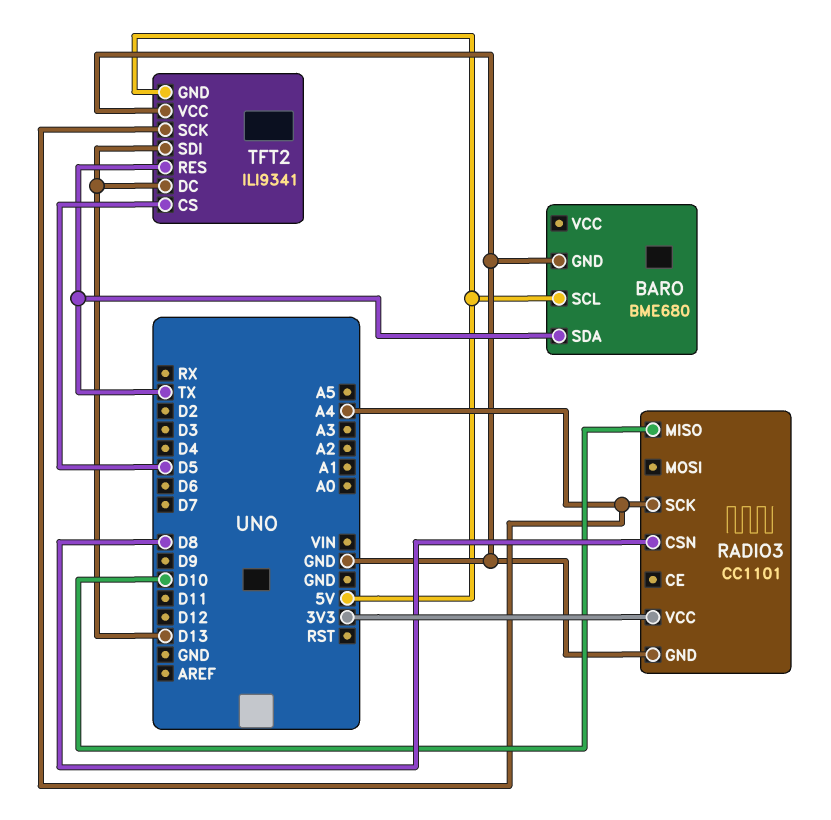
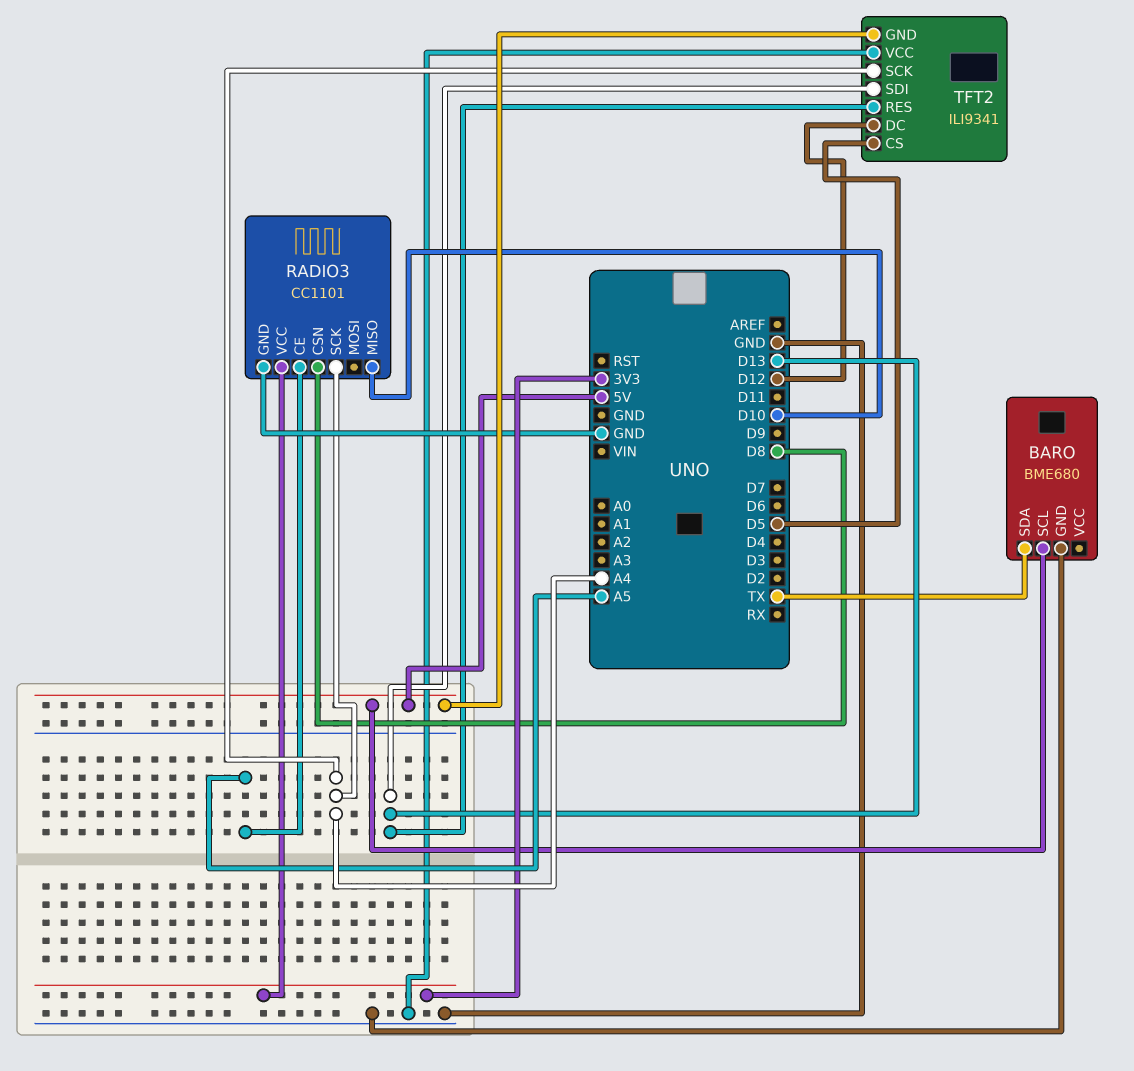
RADIO3 pin CE: none -> A5
TFT2 pin DC: D13 -> D12
TFT2 pin RES: TX -> D13

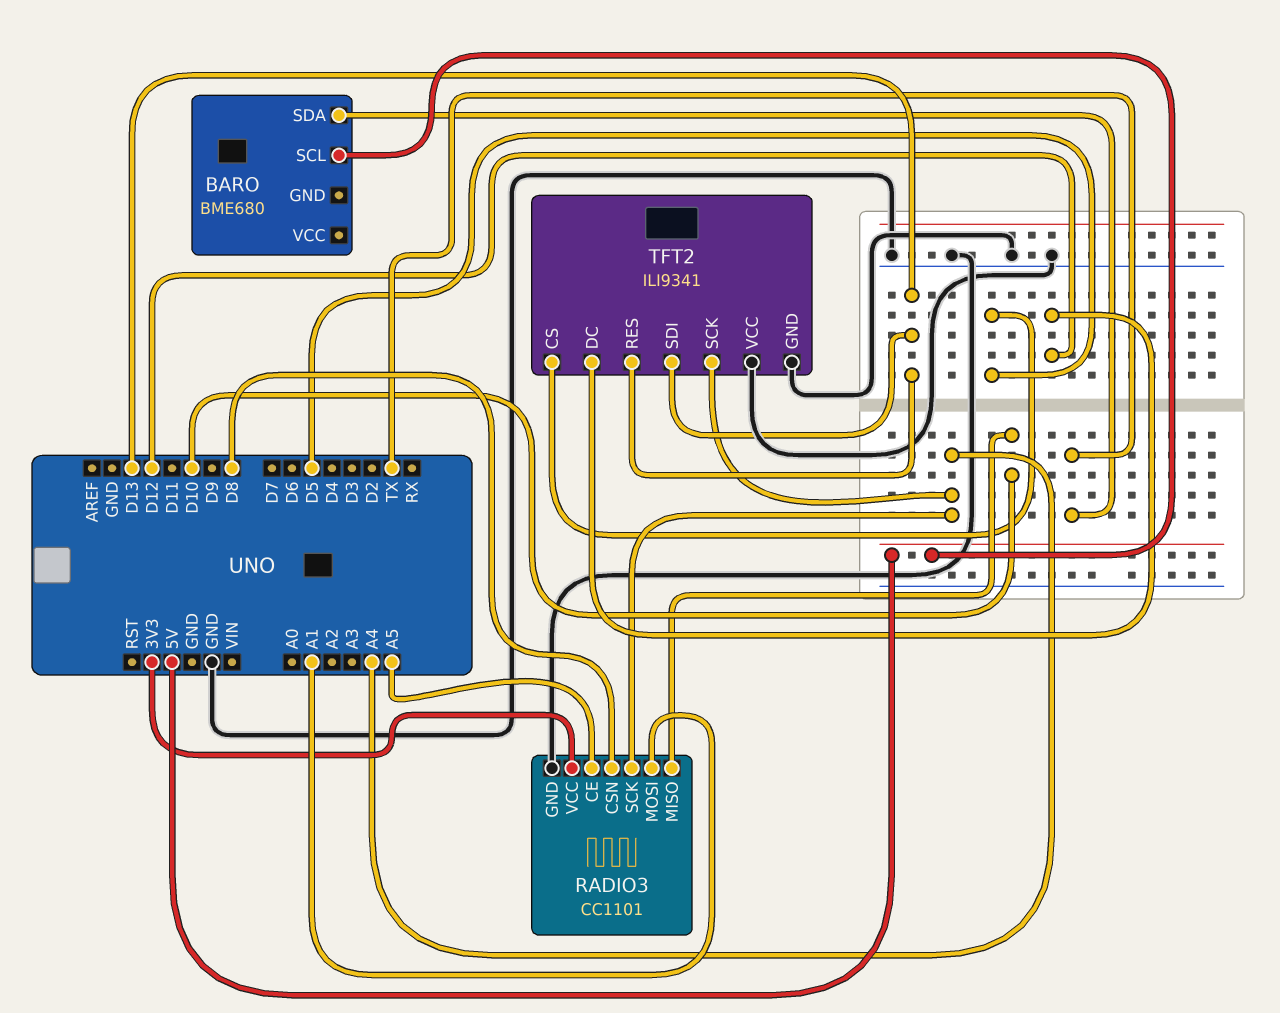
BARO pin GND: GND -> none
RADIO3 pin MOSI: none -> A1
TFT2 pin GND: 5V -> GND

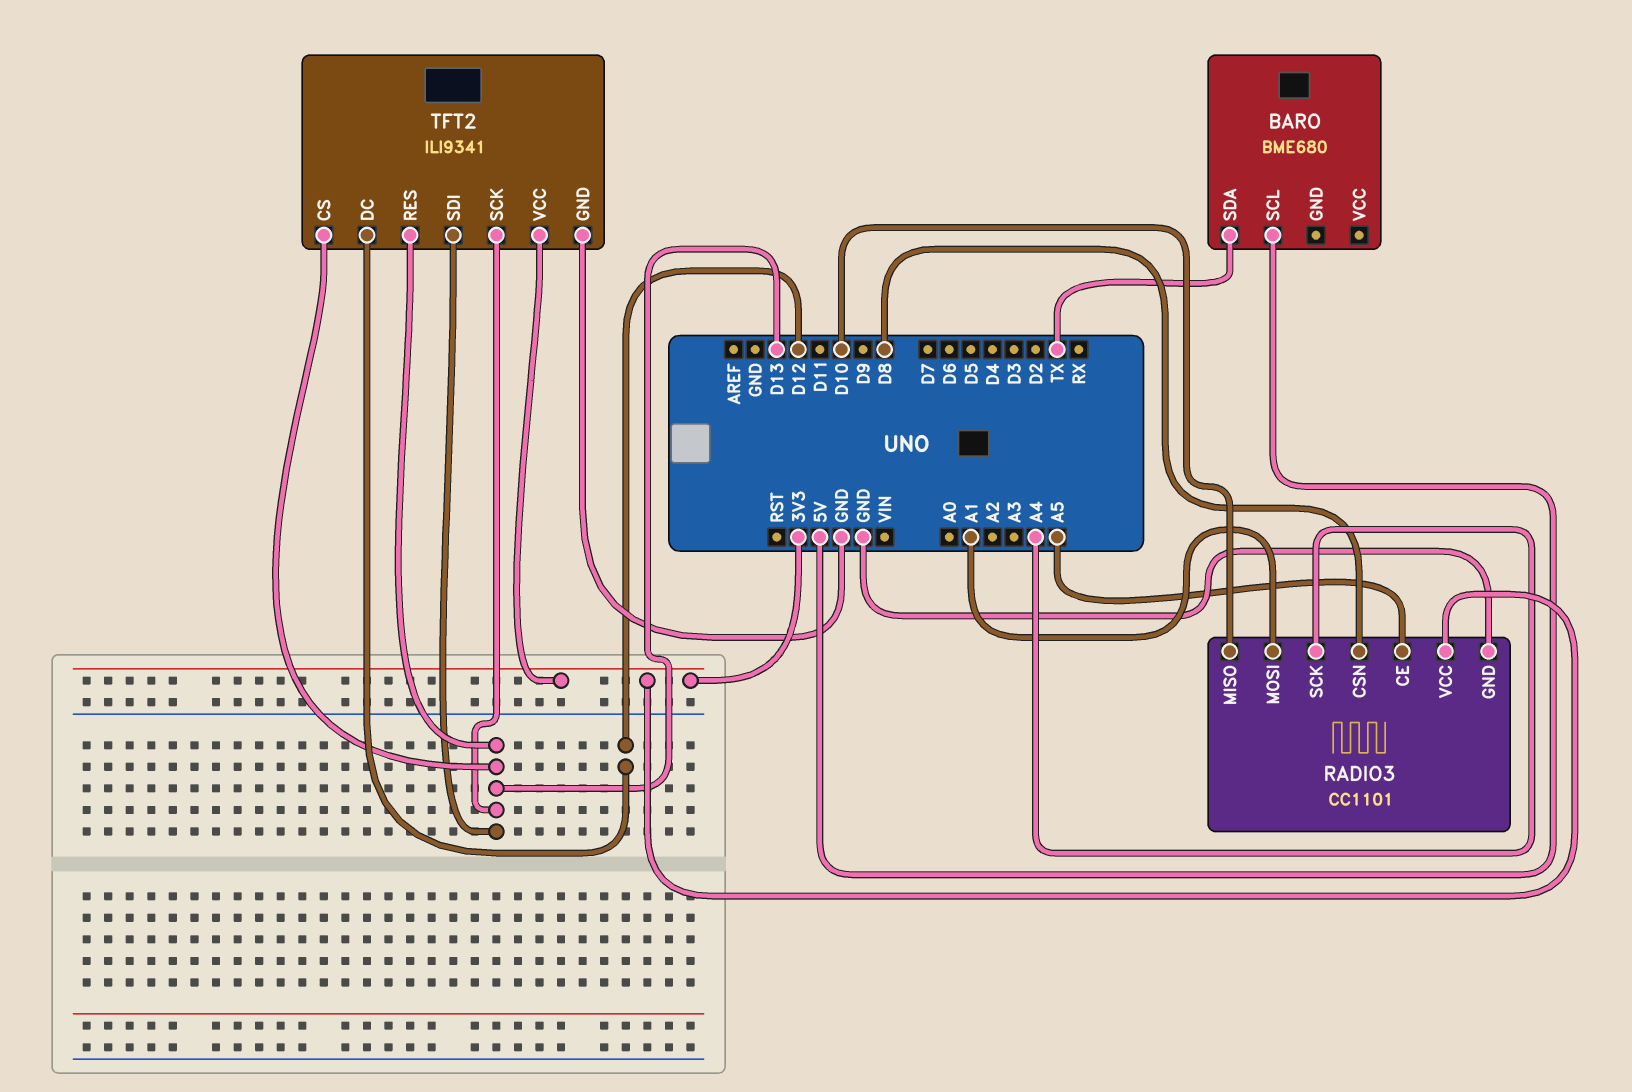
TFT2 pin CS: D5 -> D13
TFT2 pin SCK: A4 -> D13
TFT2 pin VCC: GND -> 3V3

